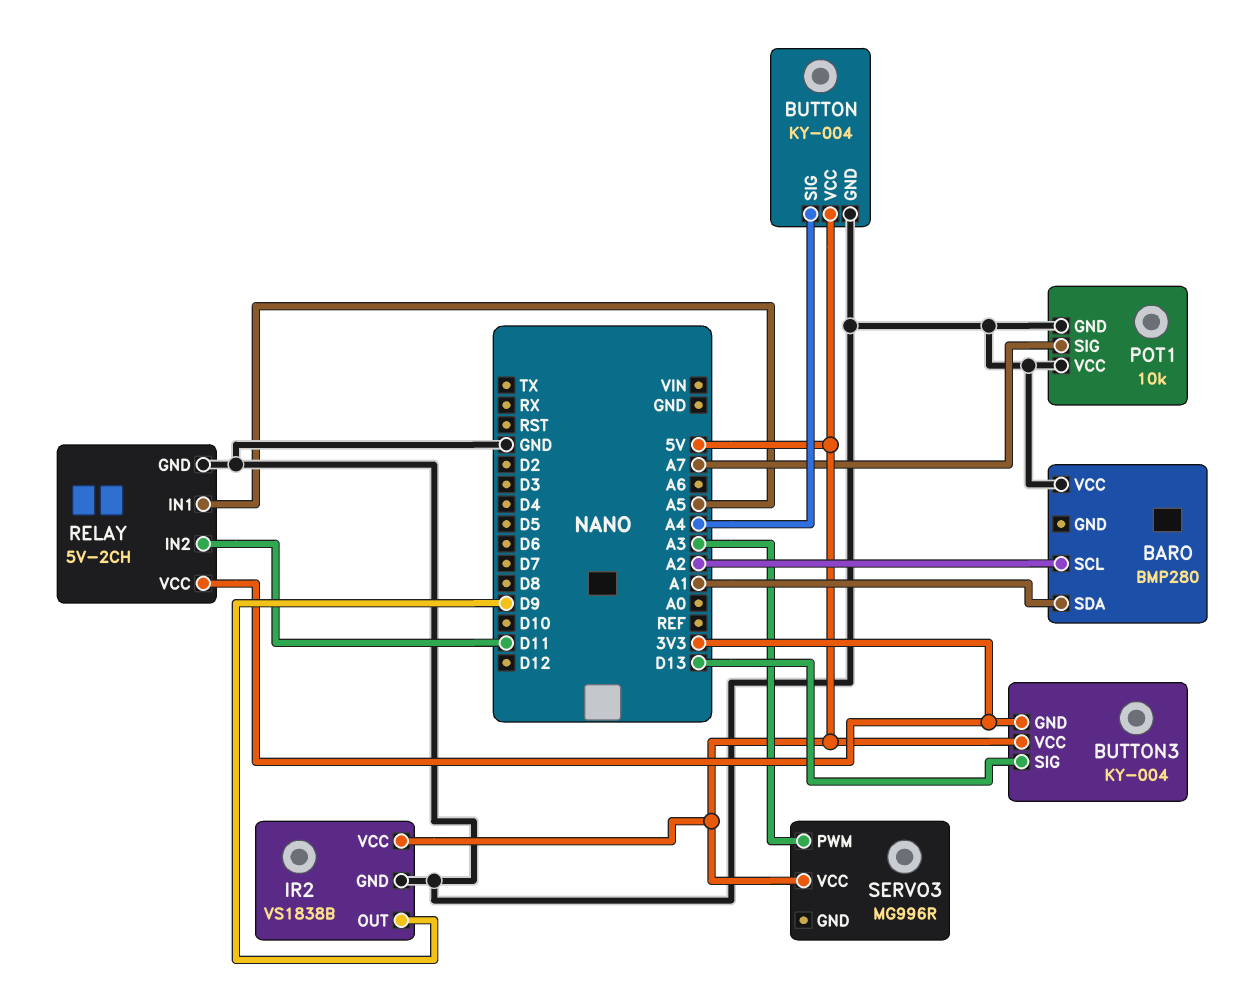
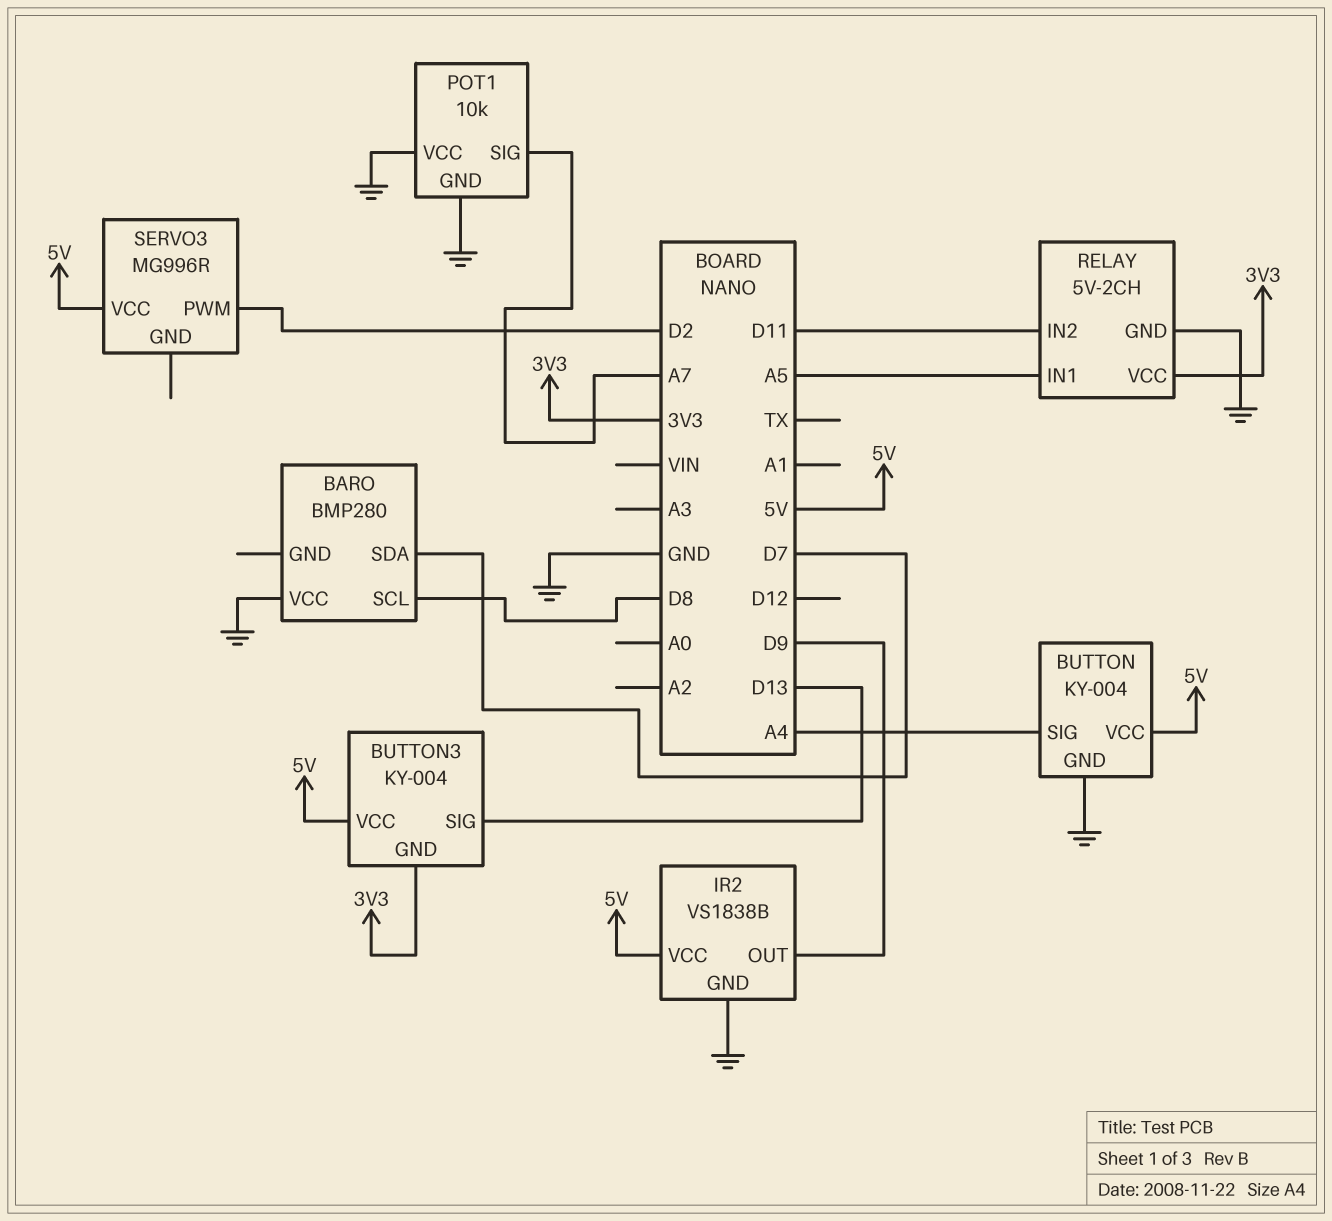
BARO pin SCL: A2 -> D8
BARO pin SDA: A1 -> D7
SERVO3 pin PWM: A3 -> D2

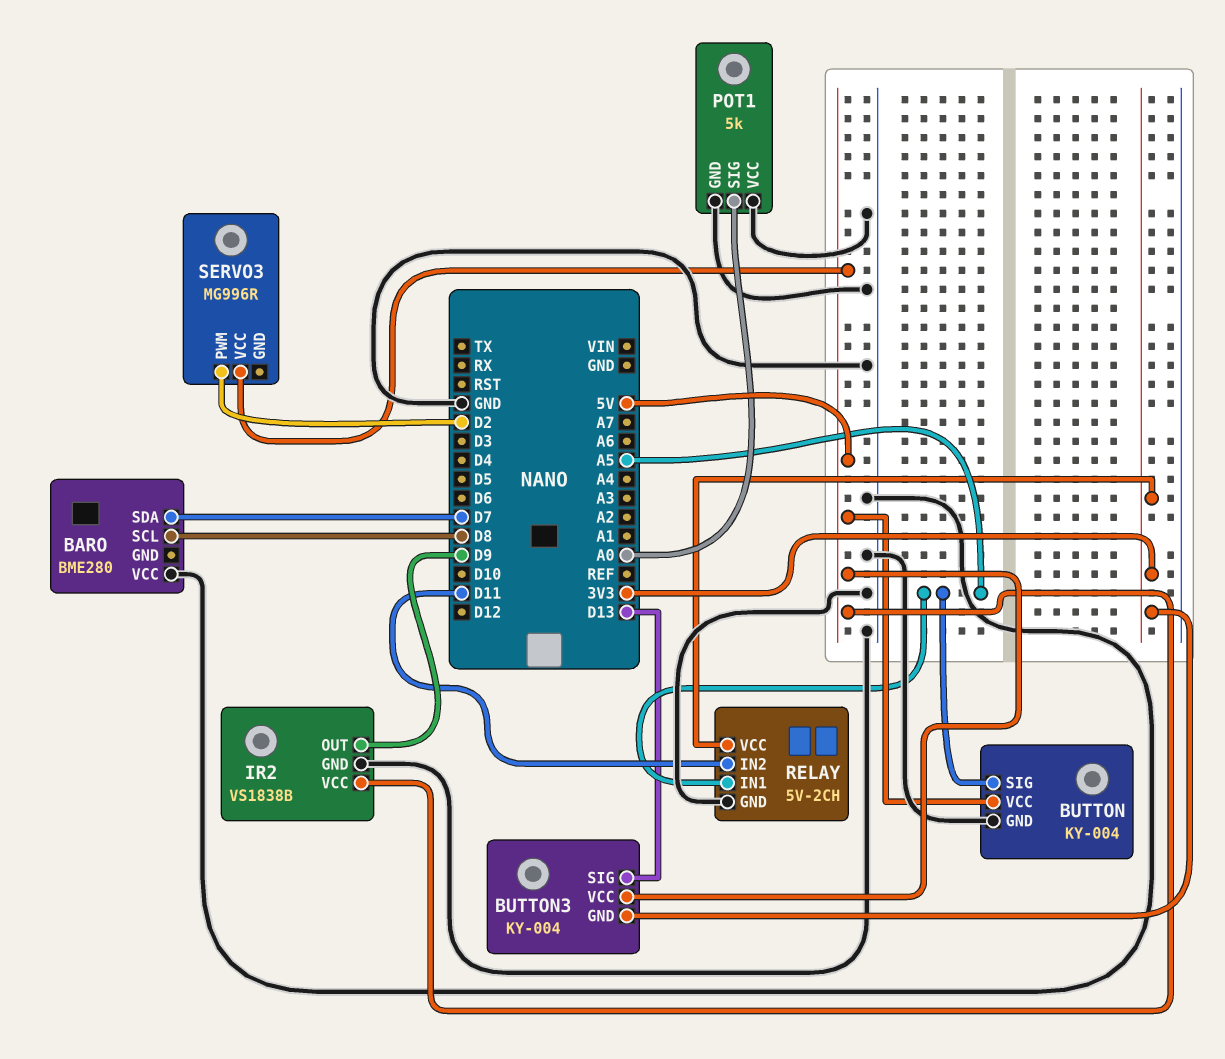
BARO: BMP280 -> BME280
BUTTON pin SIG: A4 -> A5
POT1: 10k -> 5k
POT1 pin SIG: A7 -> A0

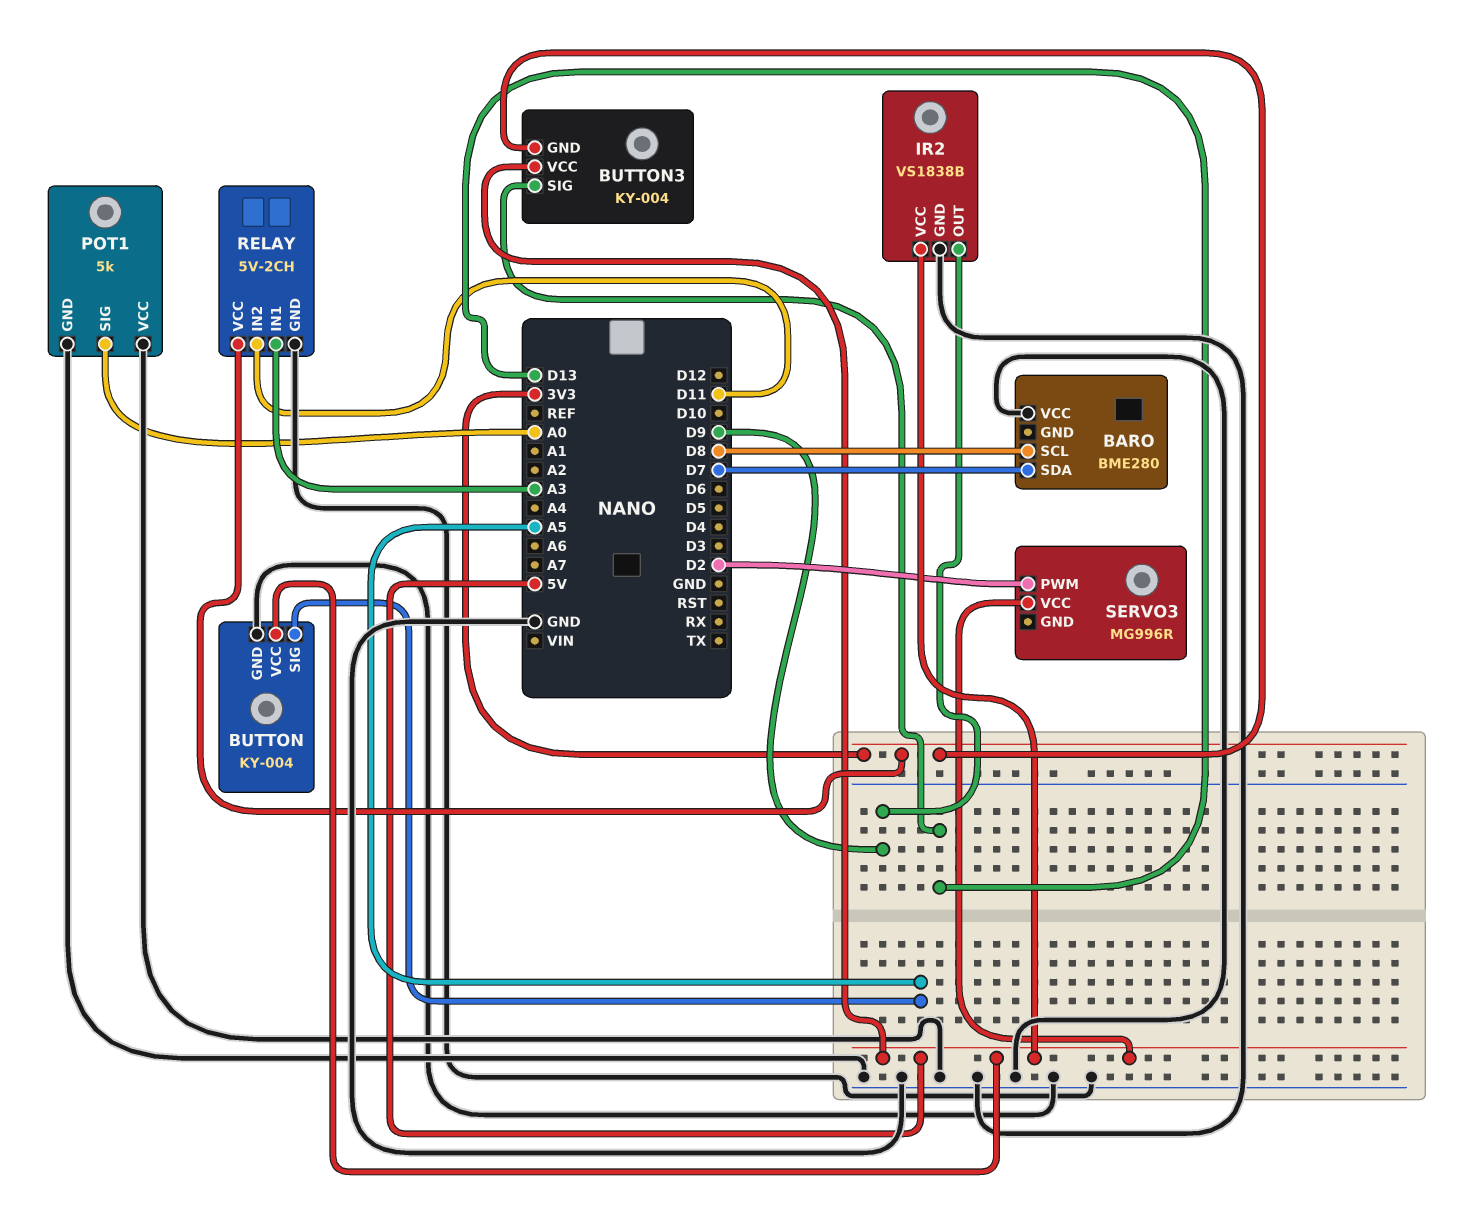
RELAY pin IN1: A5 -> A3

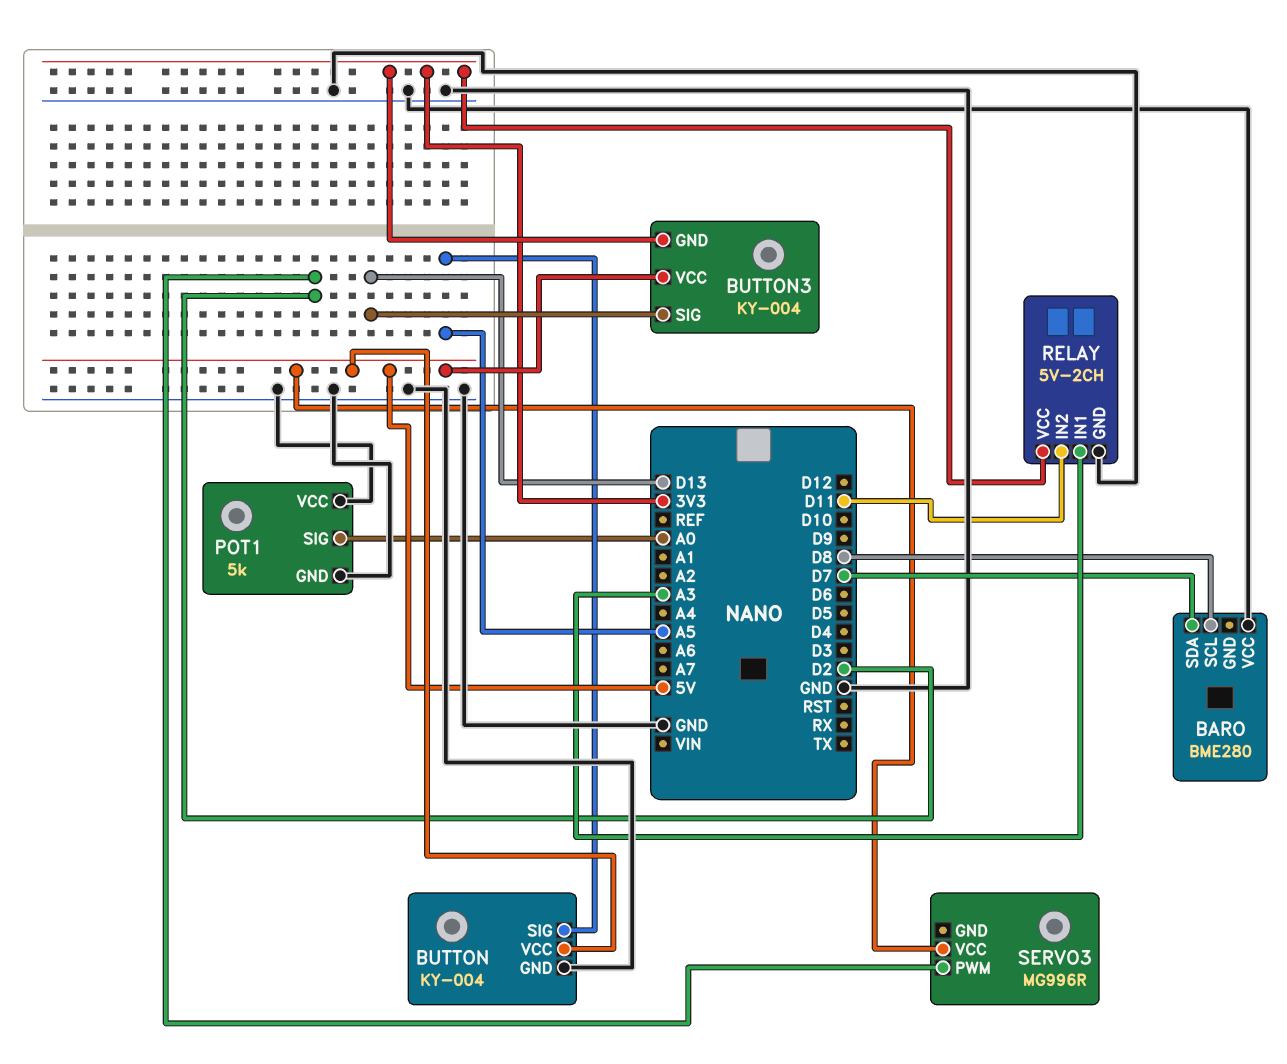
IR2: VS1838B -> none
IR2 pin GND: GND -> none
IR2 pin OUT: D9 -> none
IR2 pin VCC: 5V -> none

